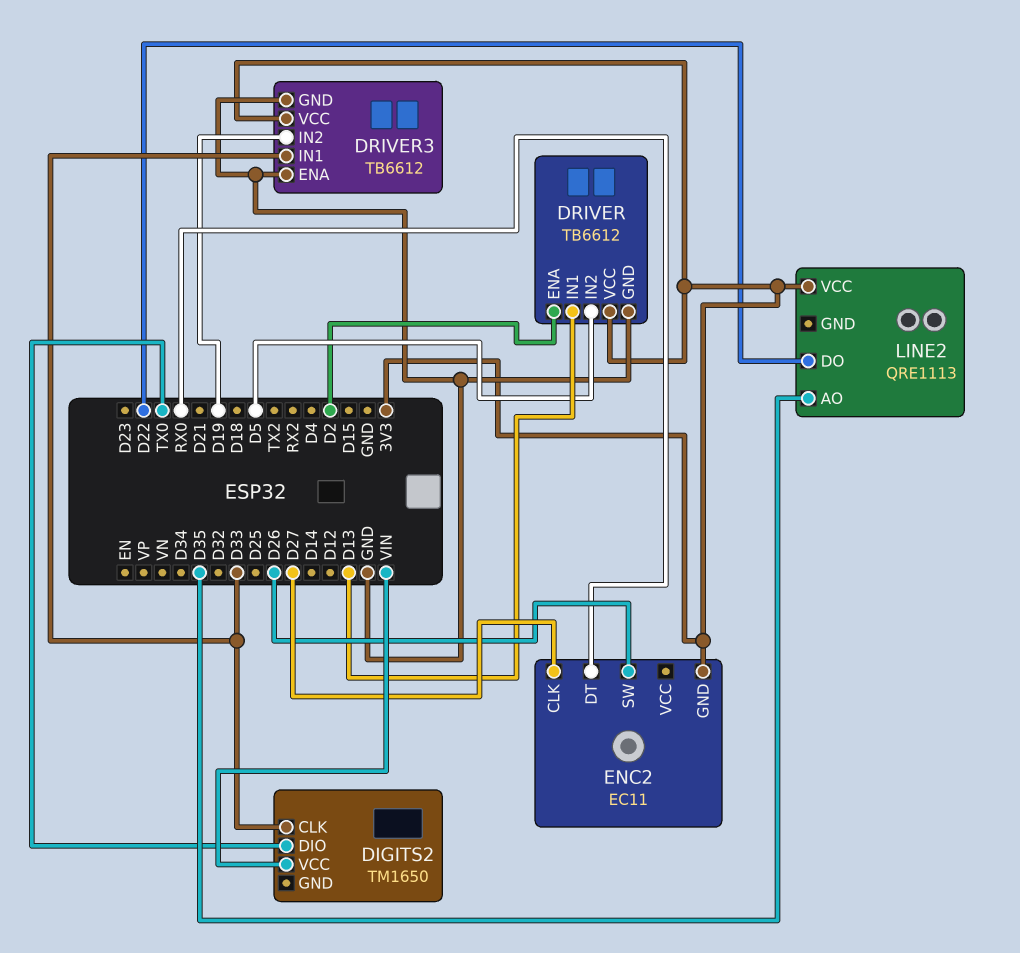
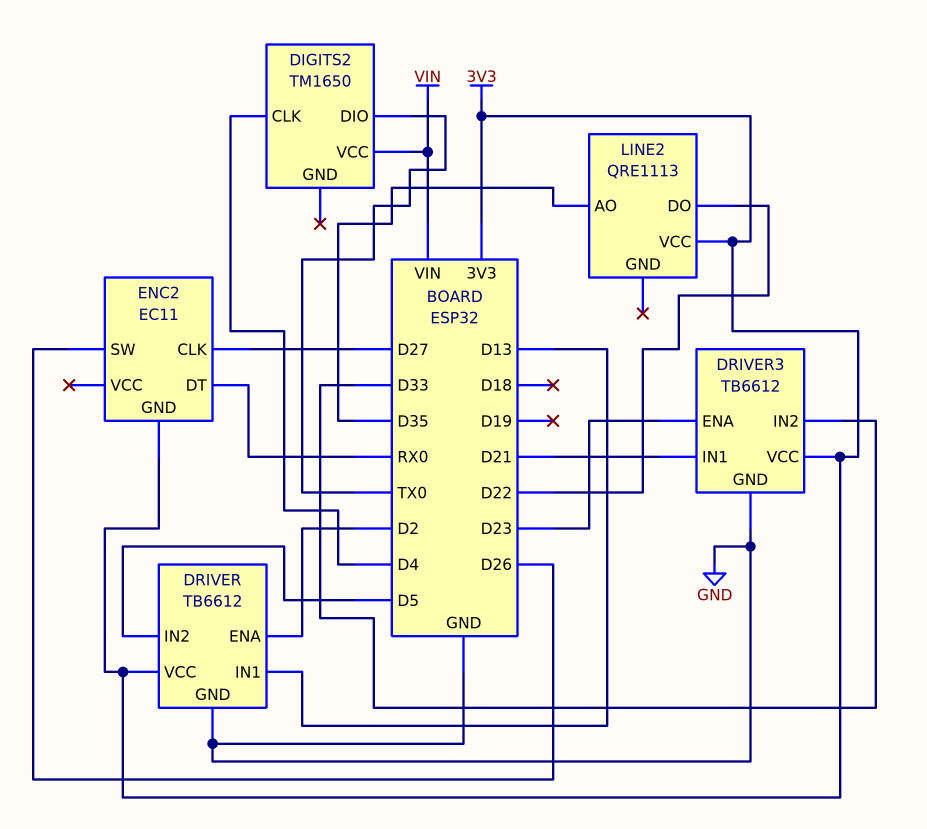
DIGITS2 pin CLK: D33 -> D4
DRIVER3 pin ENA: GND -> D23
DRIVER3 pin IN1: D33 -> D21
DRIVER3 pin IN2: D19 -> D33

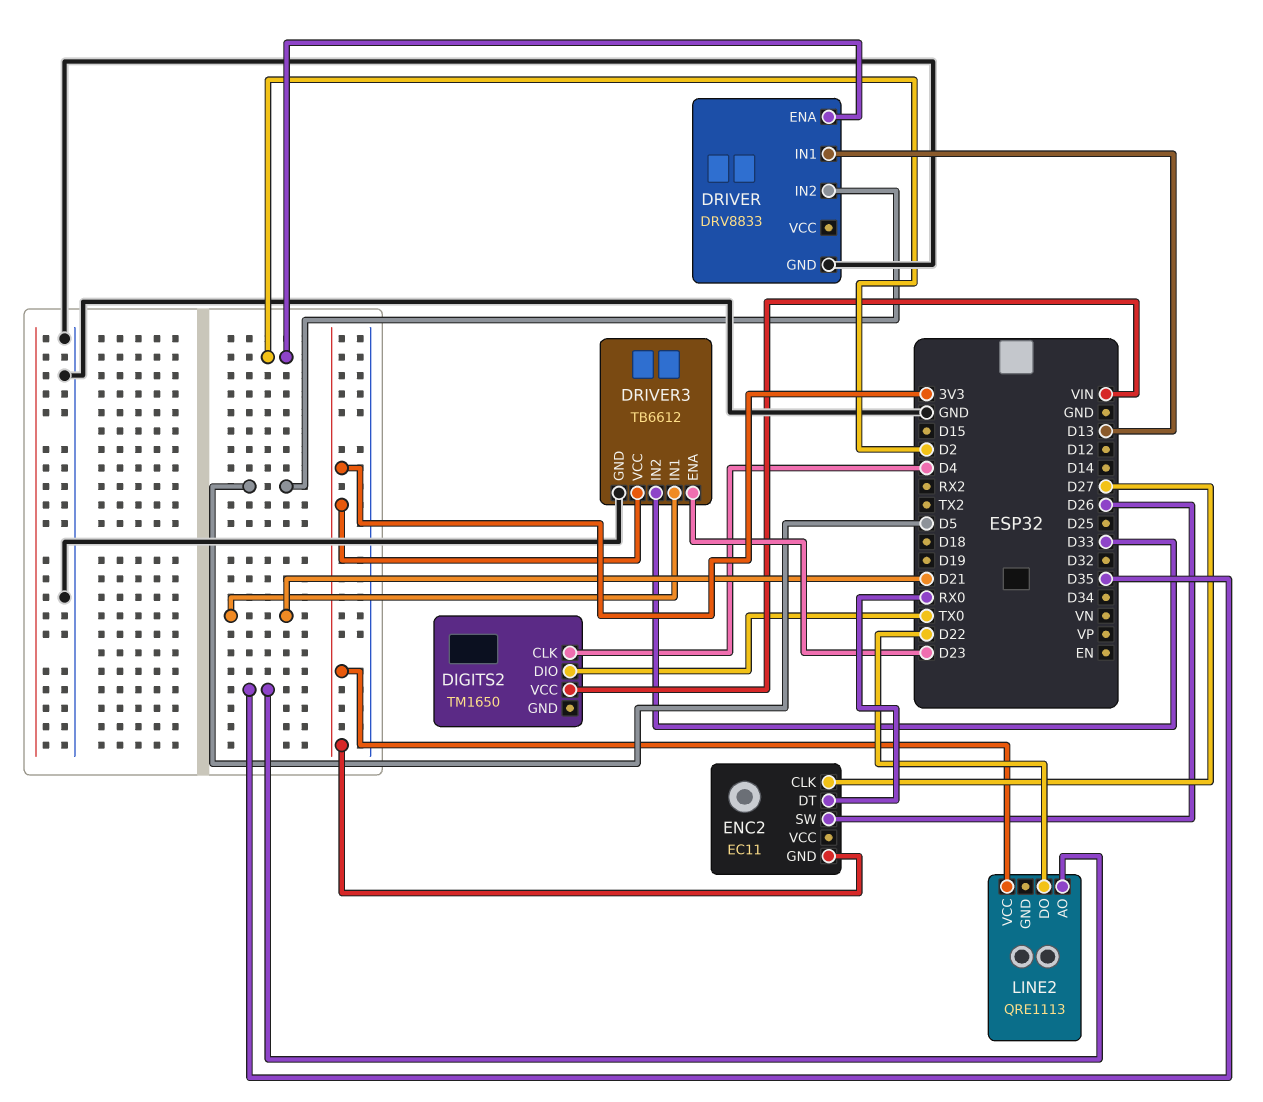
DRIVER: TB6612 -> DRV8833
DRIVER pin VCC: 3V3 -> none

